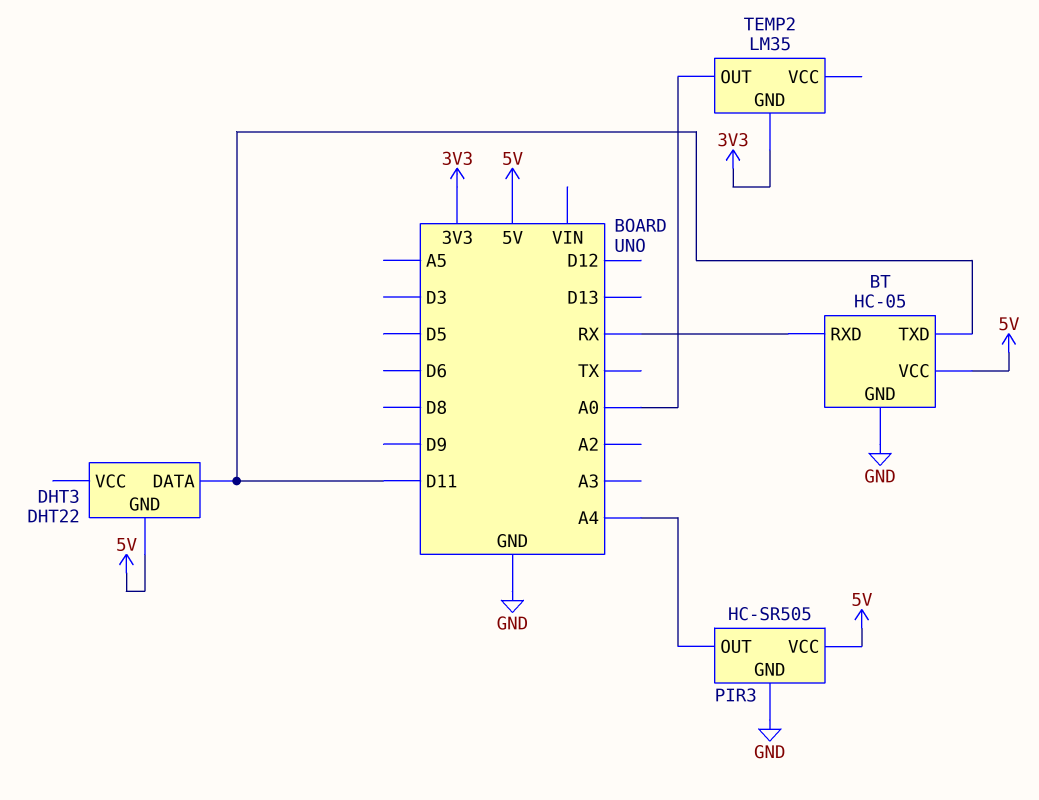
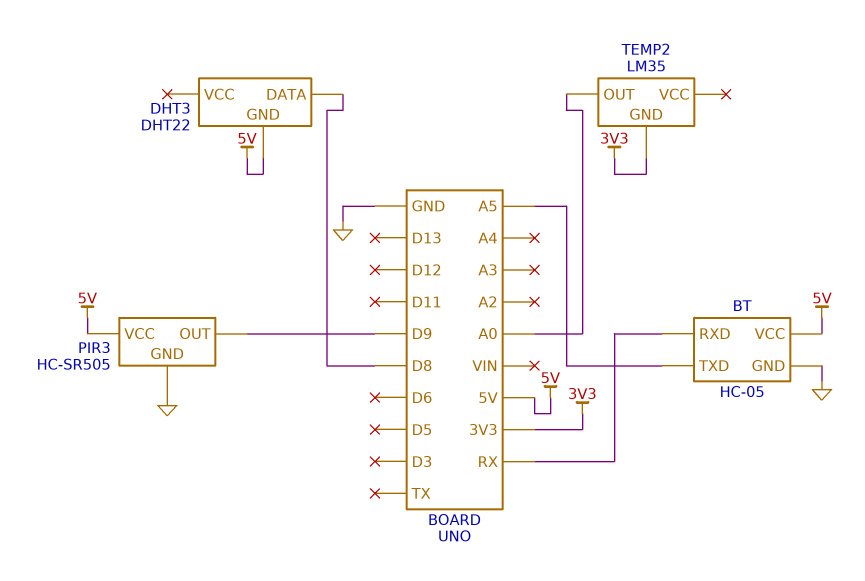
BT pin TXD: D11 -> A5
DHT3 pin DATA: D11 -> D8
PIR3 pin OUT: A4 -> D9

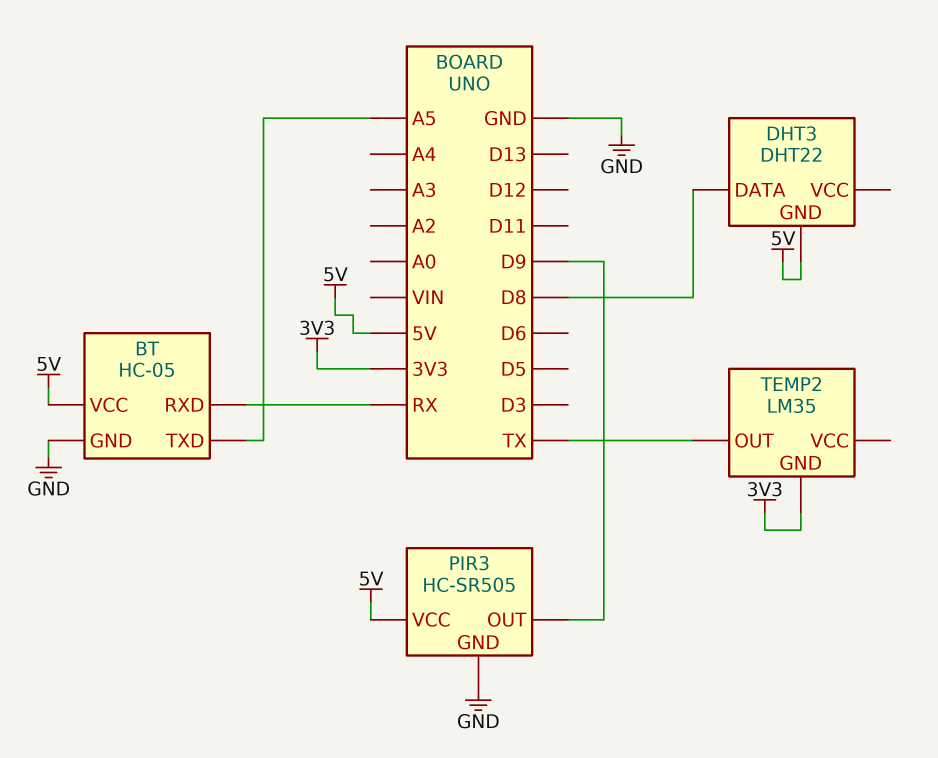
TEMP2 pin OUT: A0 -> TX

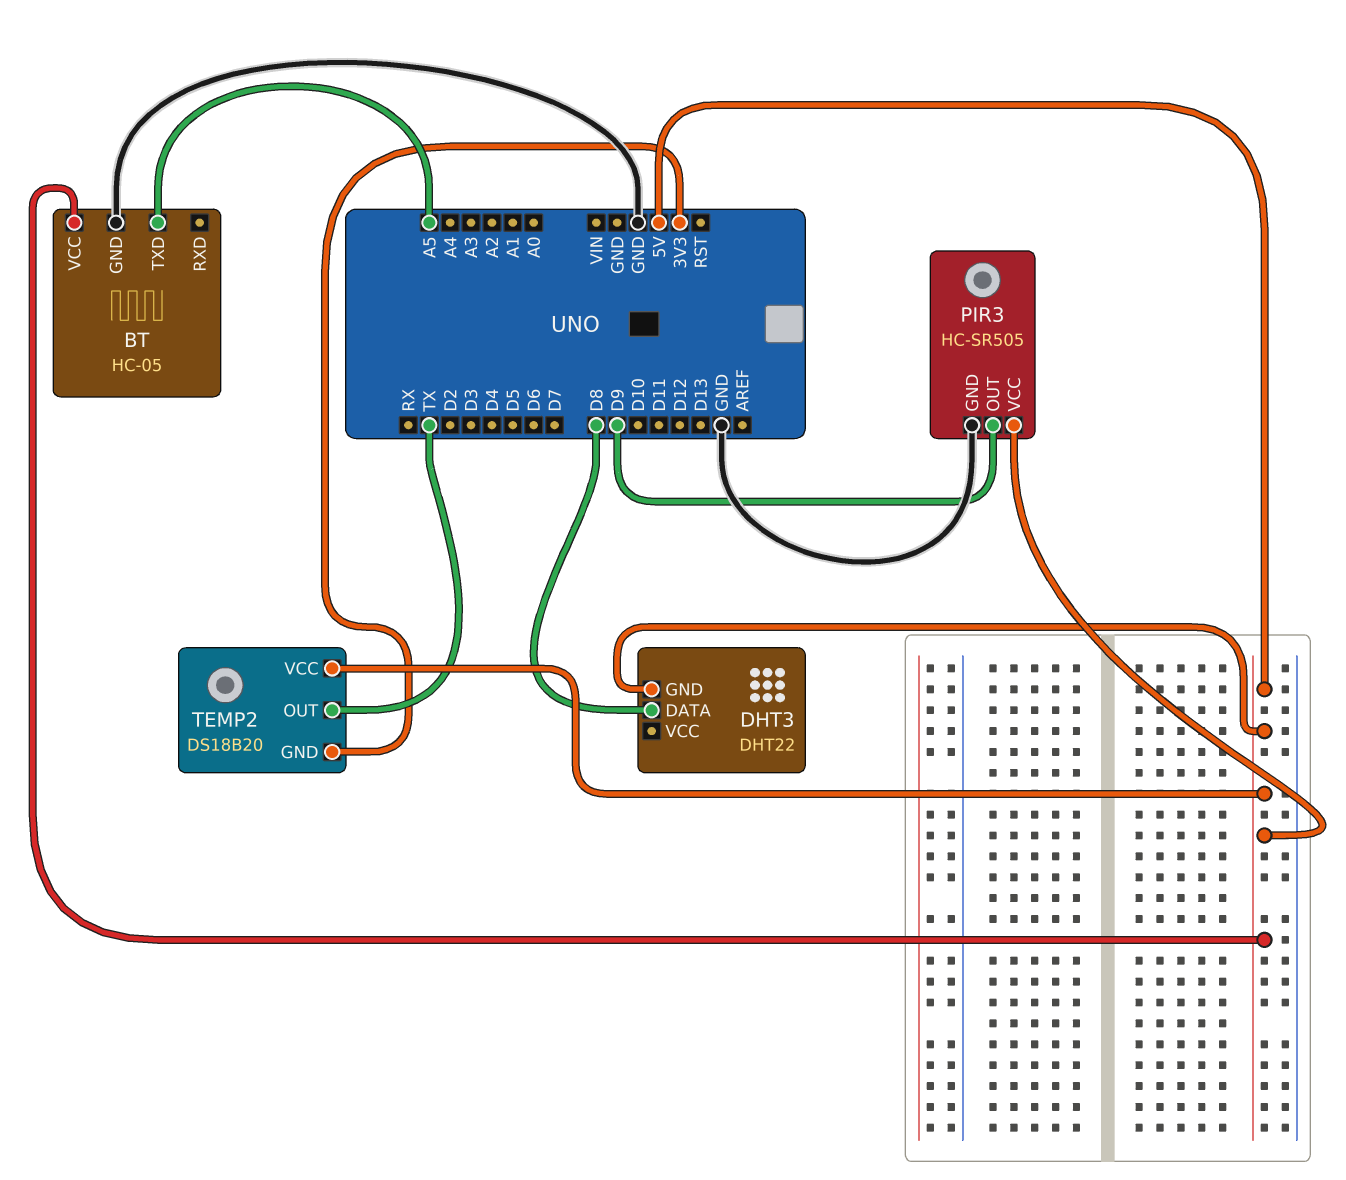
BT pin RXD: RX -> none
TEMP2: LM35 -> DS18B20
TEMP2 pin VCC: none -> 5V

